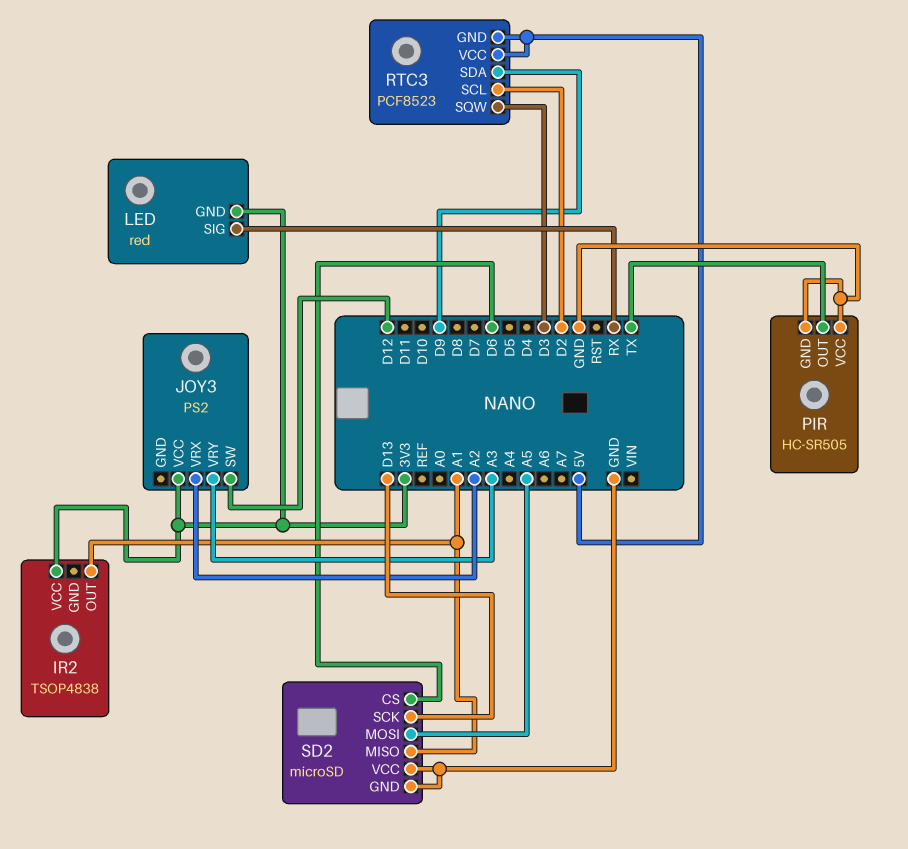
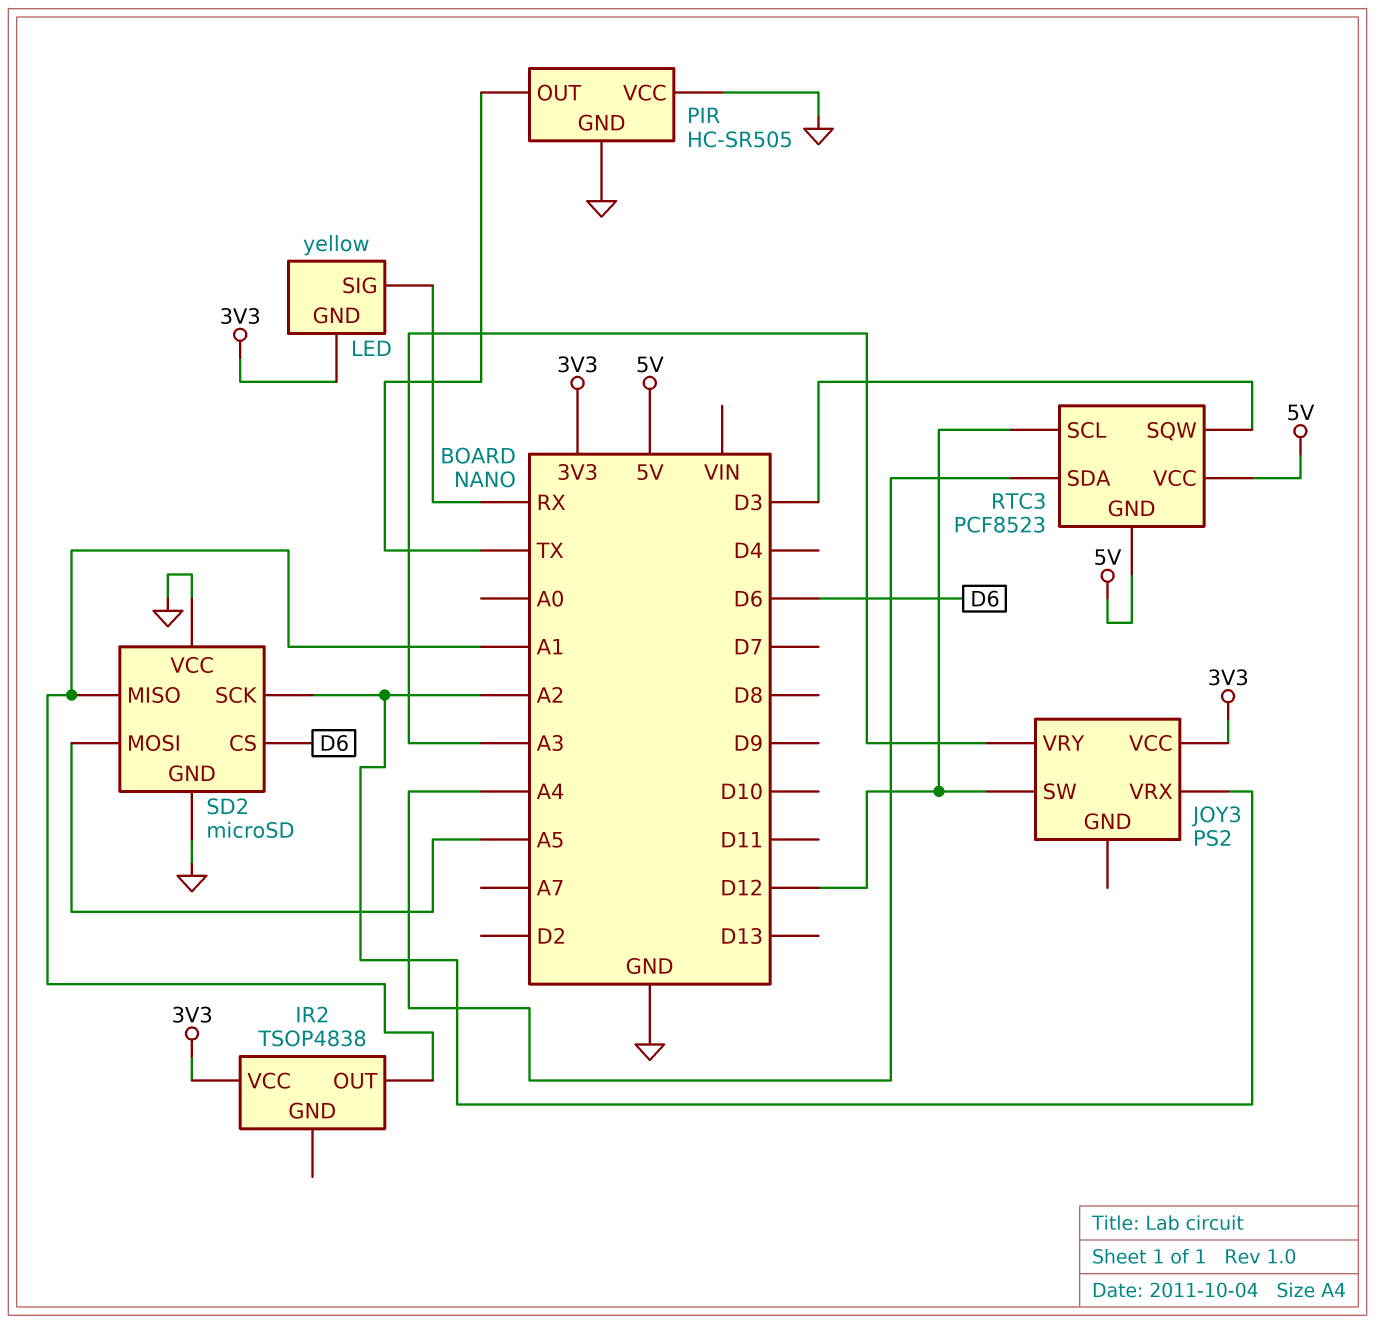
LED: red -> yellow
RTC3 pin SCL: D2 -> D12
RTC3 pin SDA: D9 -> A4
SD2 pin SCK: D13 -> A2

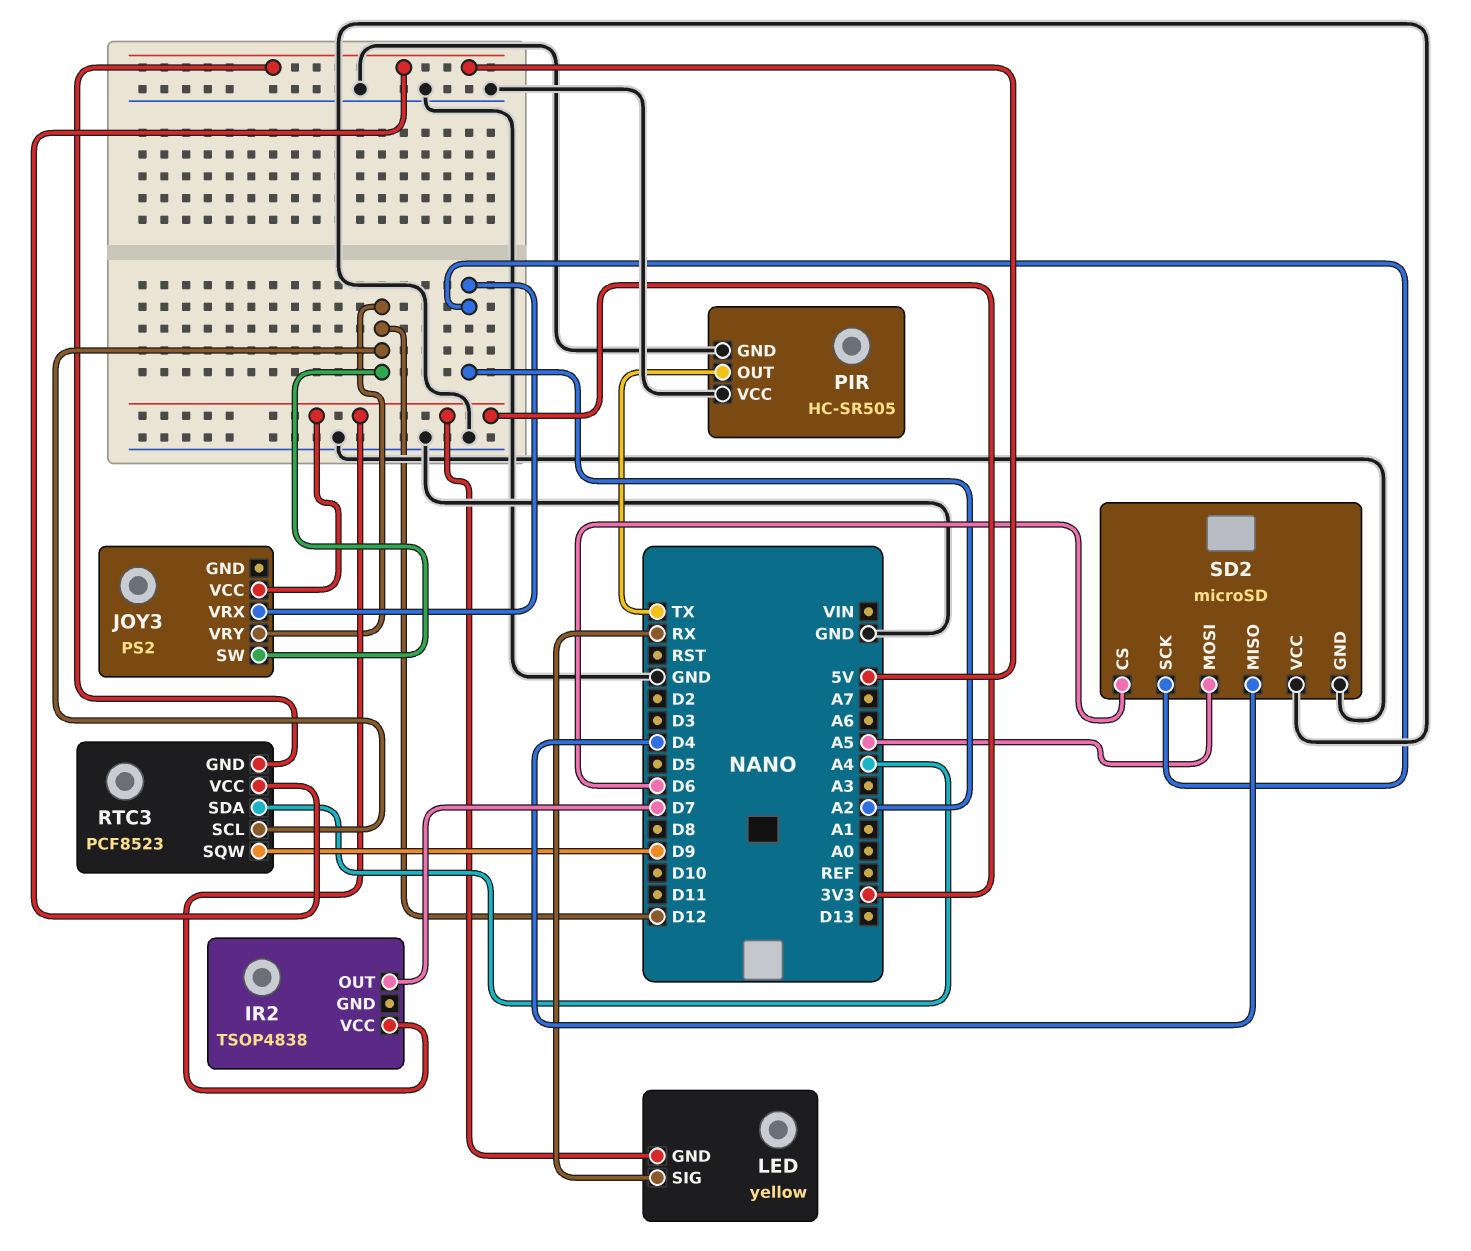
IR2 pin OUT: A1 -> D7
JOY3 pin VRY: A3 -> D12
RTC3 pin SQW: D3 -> D9
SD2 pin MISO: A1 -> D4

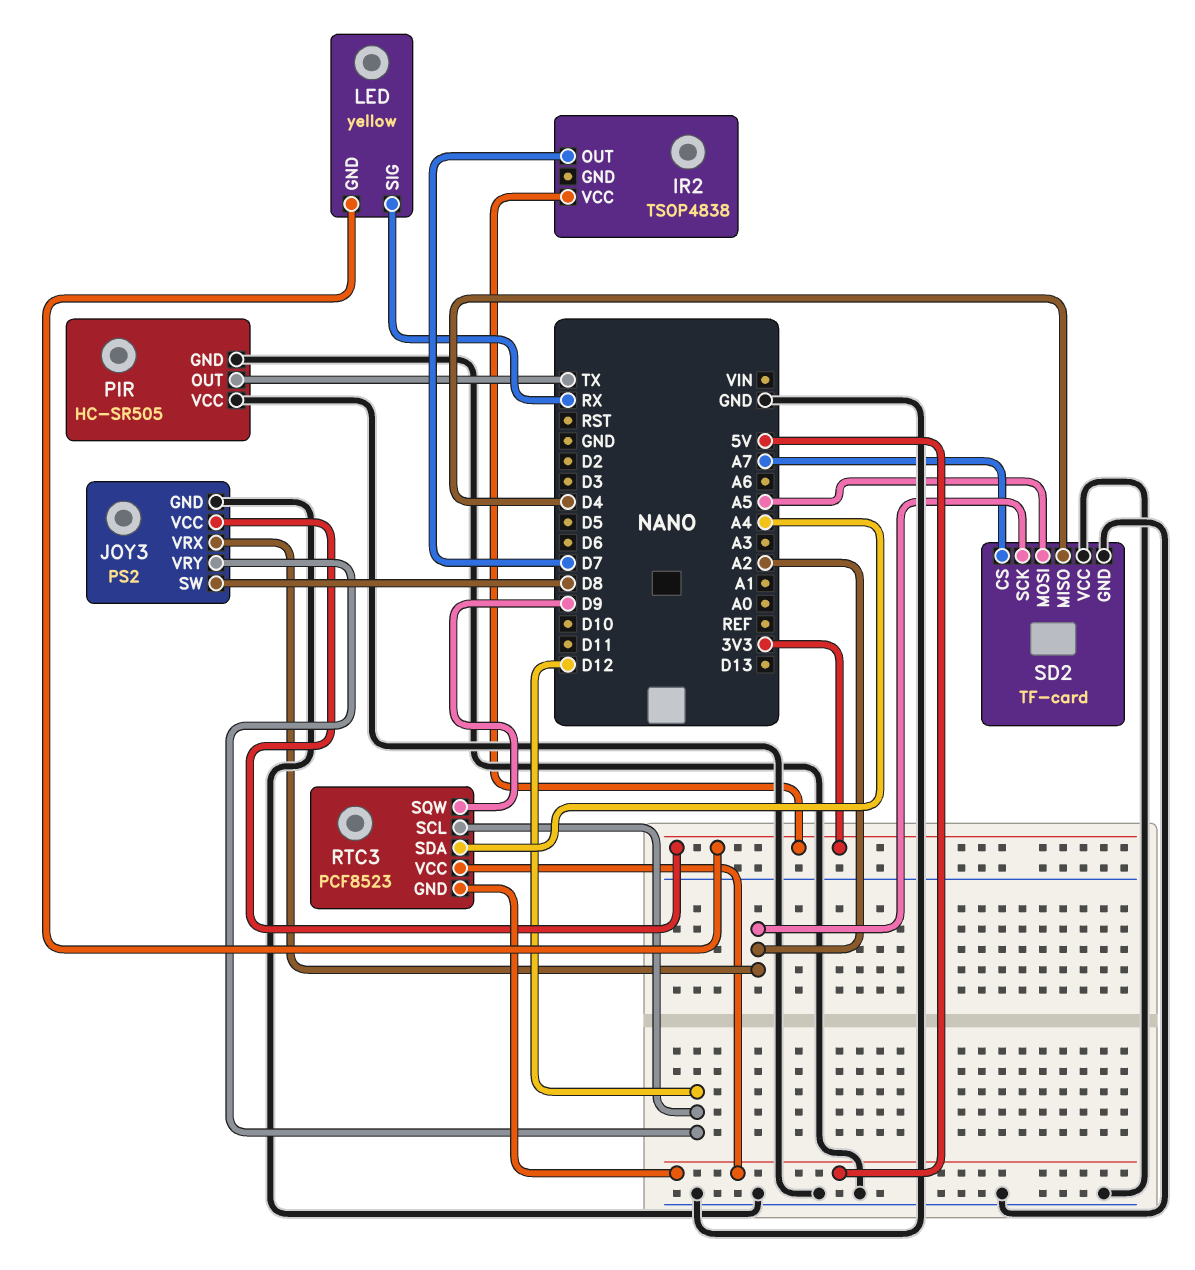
JOY3 pin GND: none -> GND
JOY3 pin SW: D12 -> D8
SD2: microSD -> TF-card
SD2 pin CS: D6 -> A7

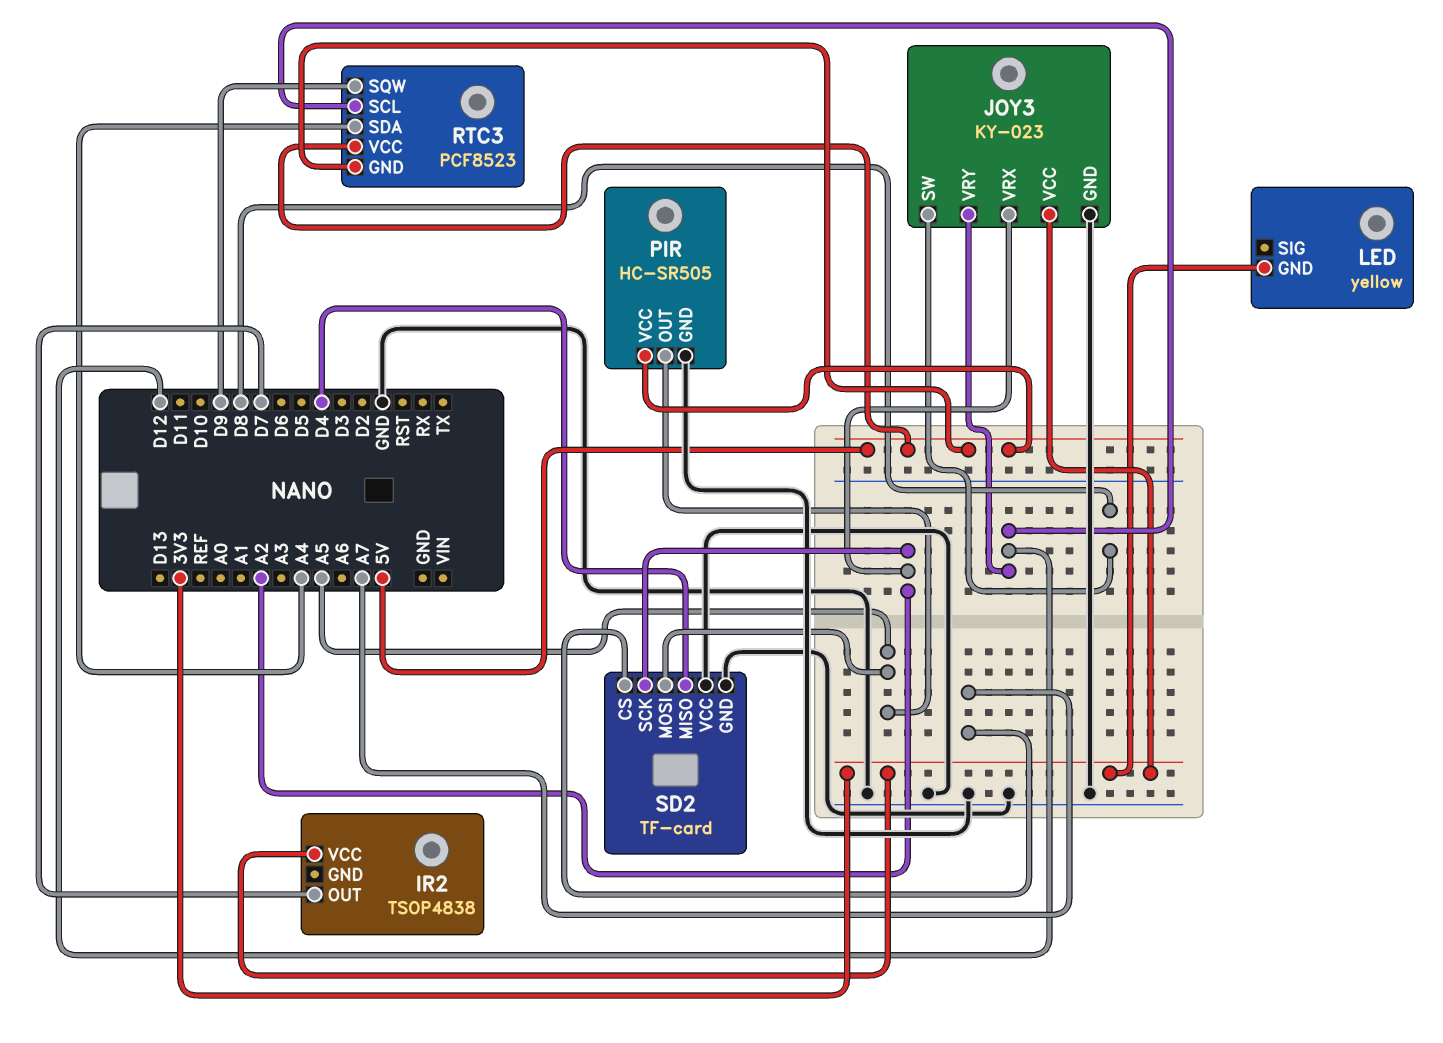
JOY3: PS2 -> KY-023
LED pin SIG: RX -> none
PIR pin OUT: TX -> A5
PIR pin VCC: GND -> 5V

